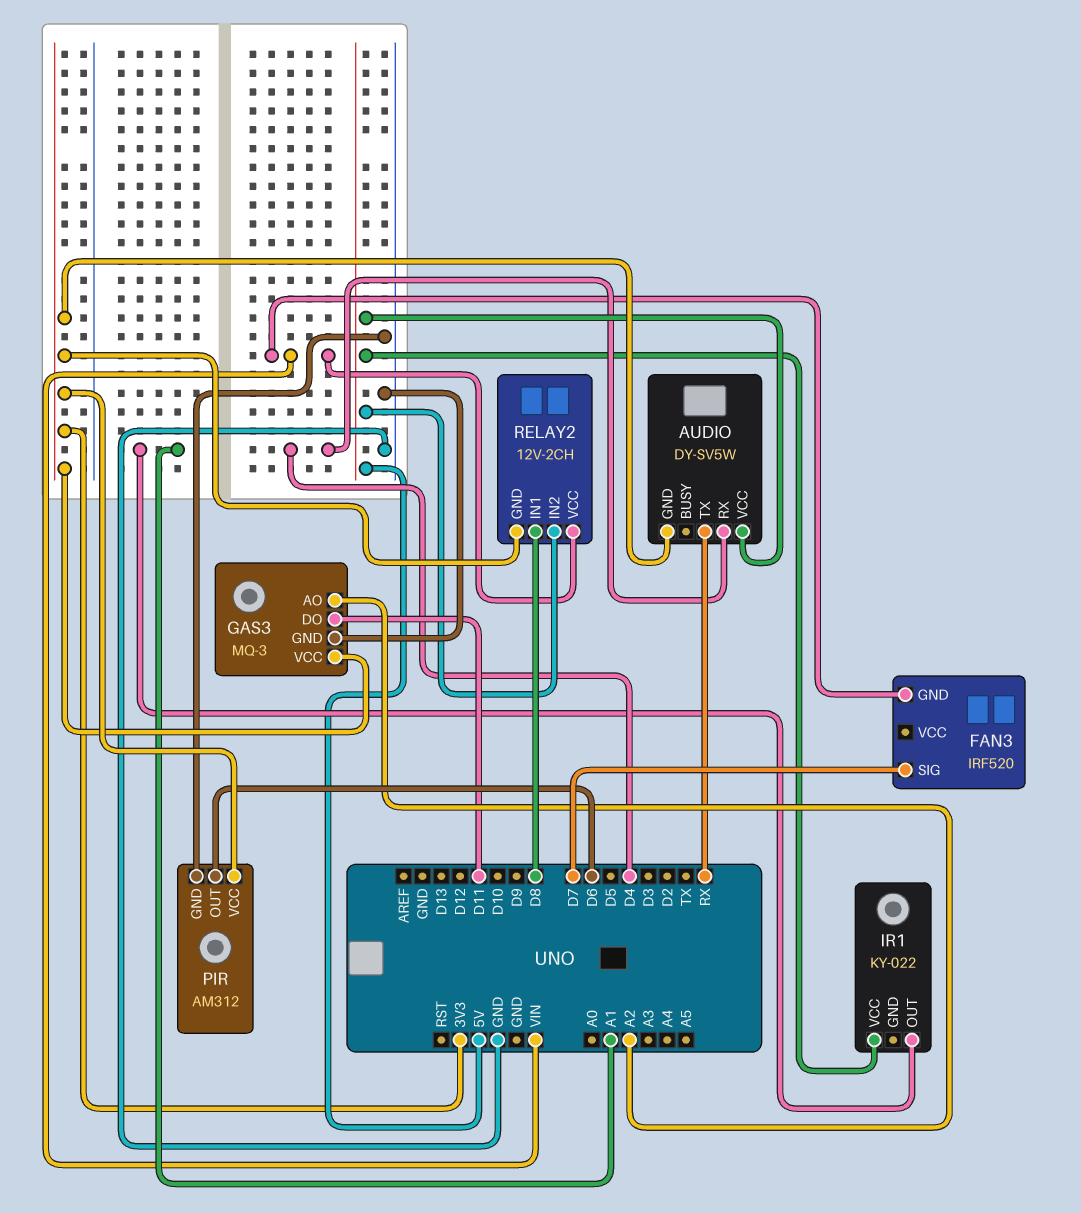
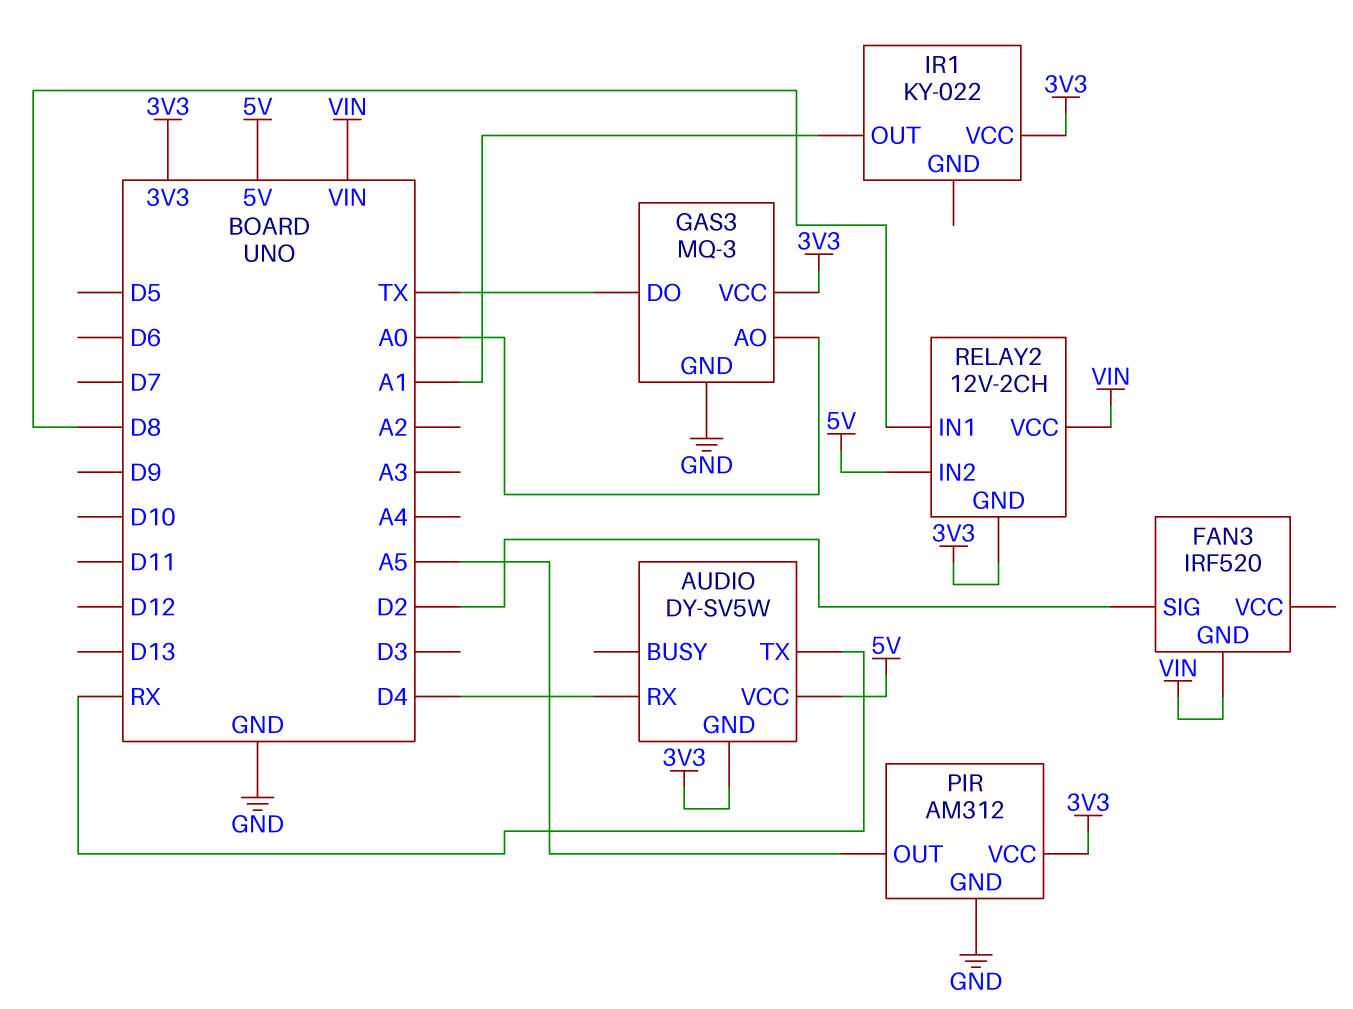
FAN3 pin SIG: D7 -> D2
GAS3 pin AO: A2 -> A0
GAS3 pin DO: D11 -> TX
IR1 pin VCC: 5V -> 3V3
PIR pin OUT: D6 -> A5

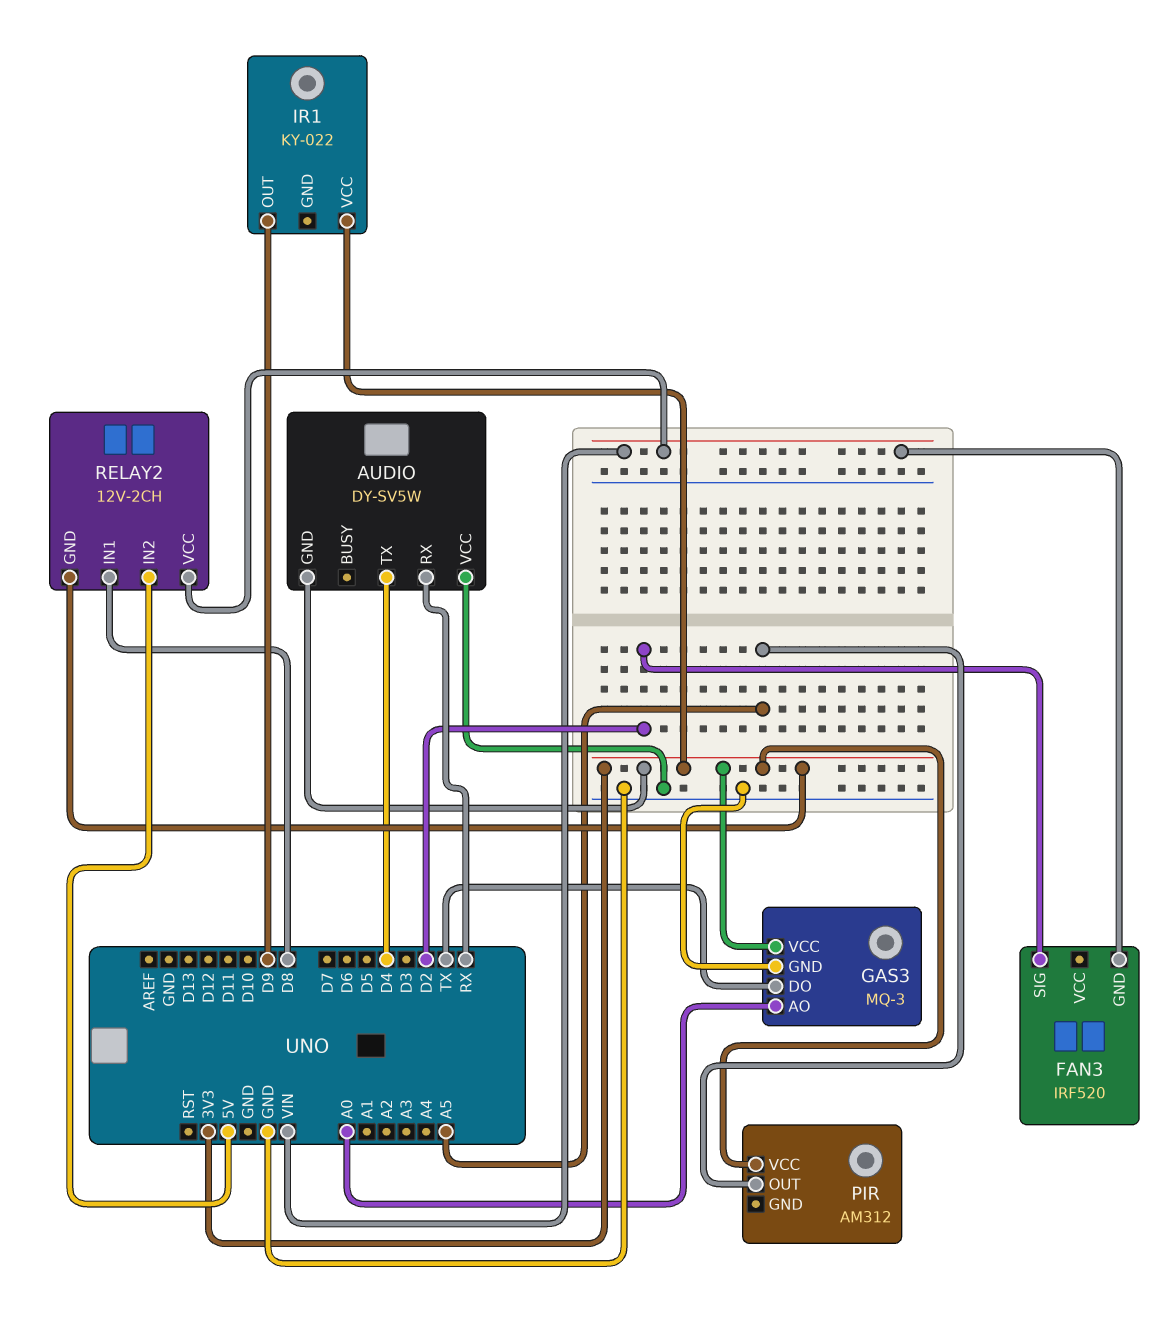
AUDIO pin RX: D4 -> RX
AUDIO pin TX: RX -> D4
AUDIO pin VCC: 5V -> GND
IR1 pin OUT: A1 -> D9
PIR pin GND: GND -> none

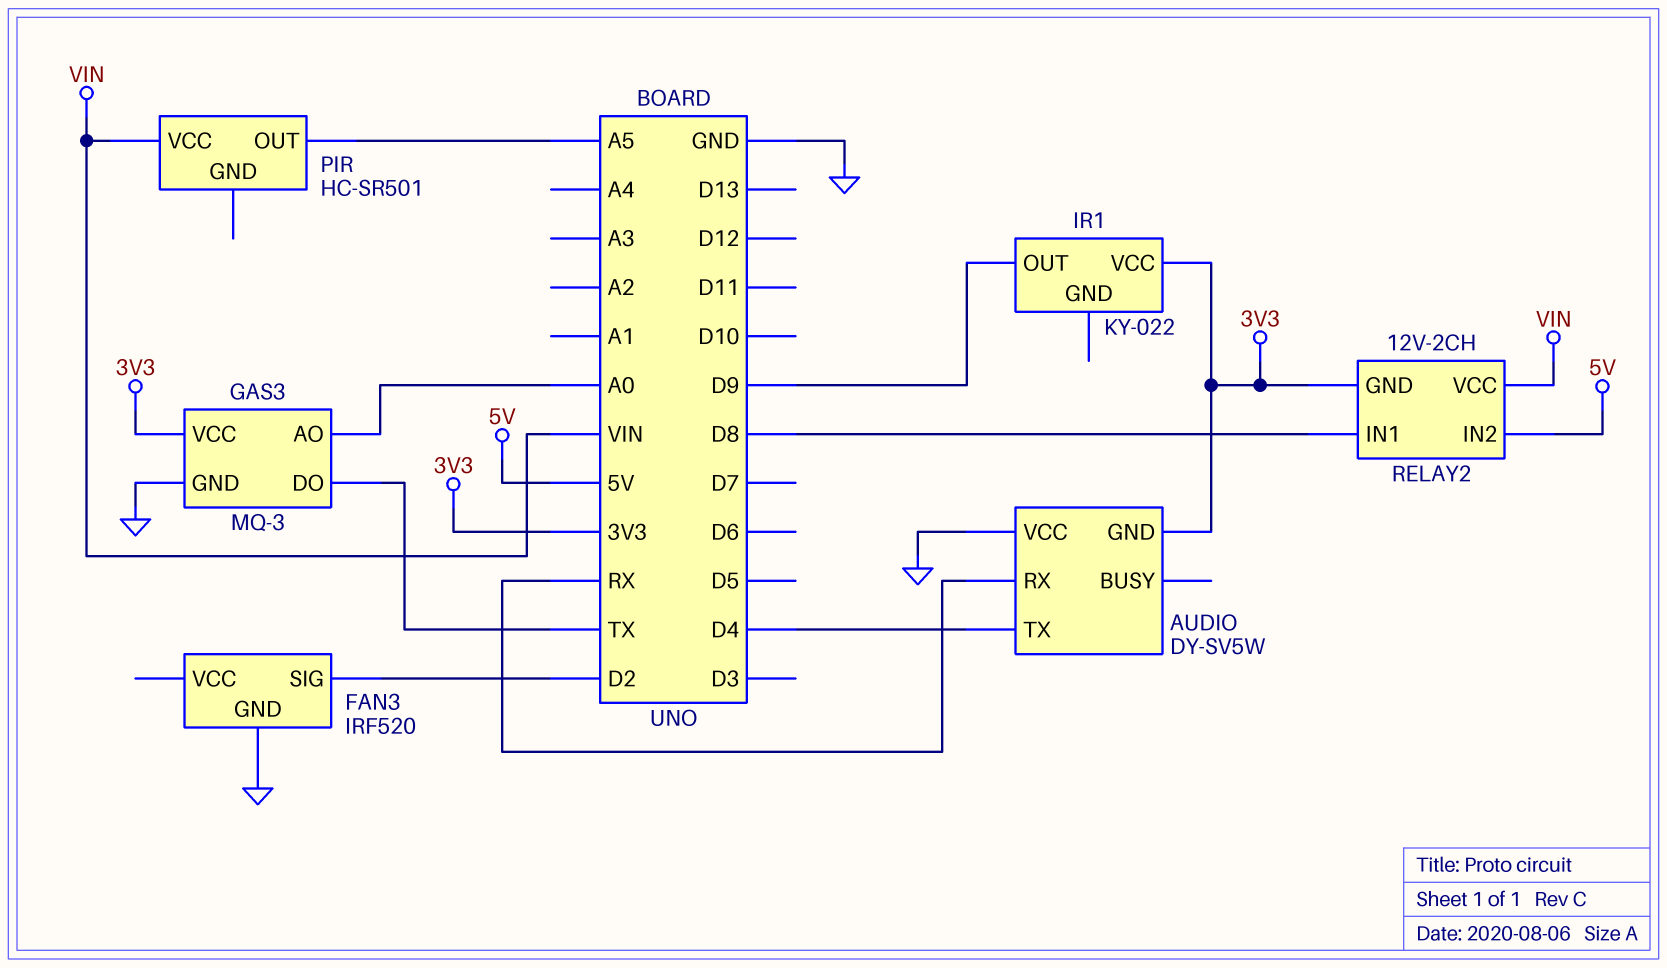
FAN3 pin GND: VIN -> GND
PIR: AM312 -> HC-SR501
PIR pin VCC: 3V3 -> VIN

